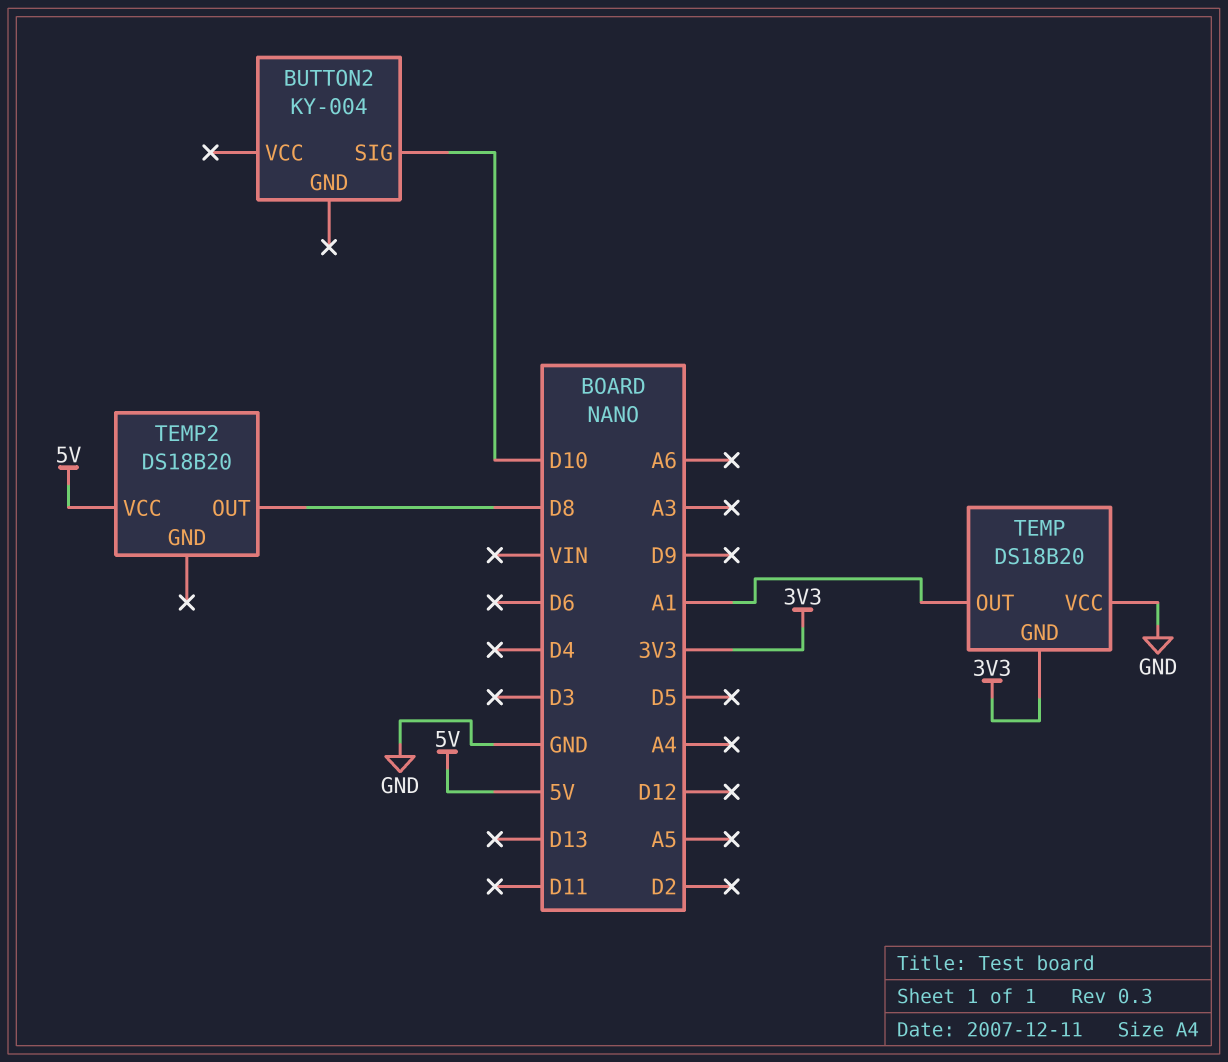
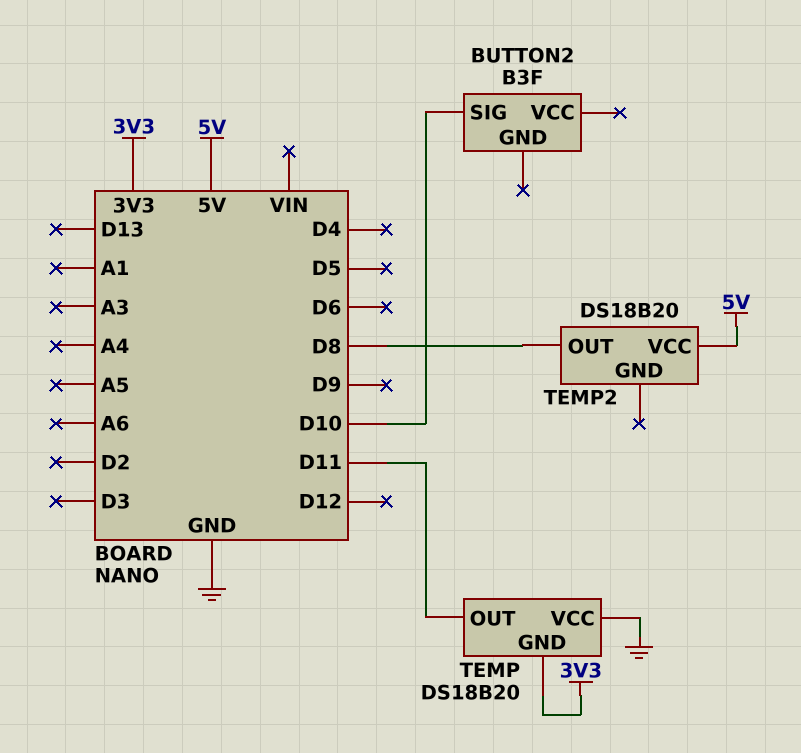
BUTTON2: KY-004 -> B3F
TEMP pin OUT: A1 -> D11

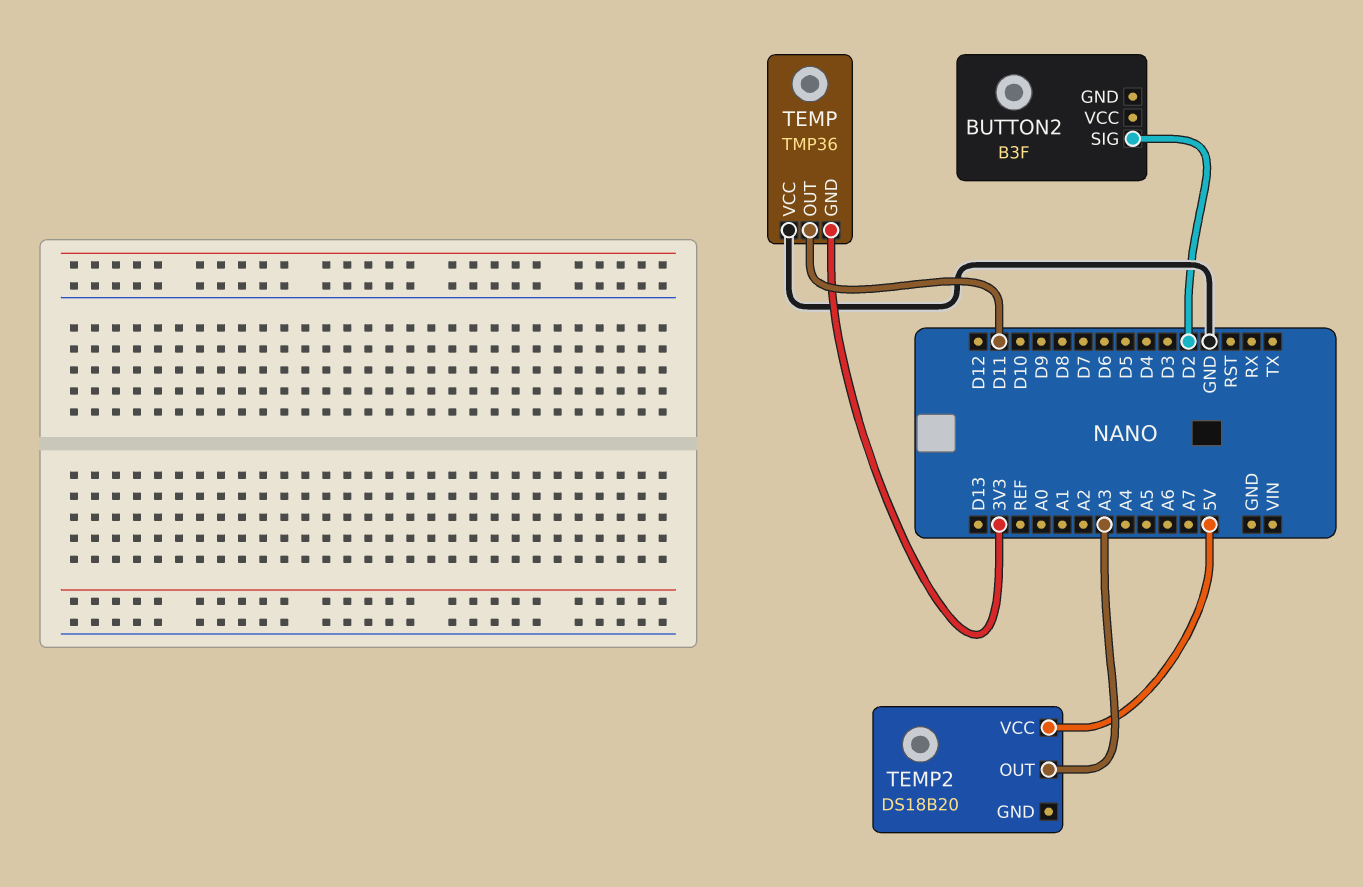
BUTTON2 pin SIG: D10 -> D2
TEMP: DS18B20 -> TMP36
TEMP2 pin OUT: D8 -> A3

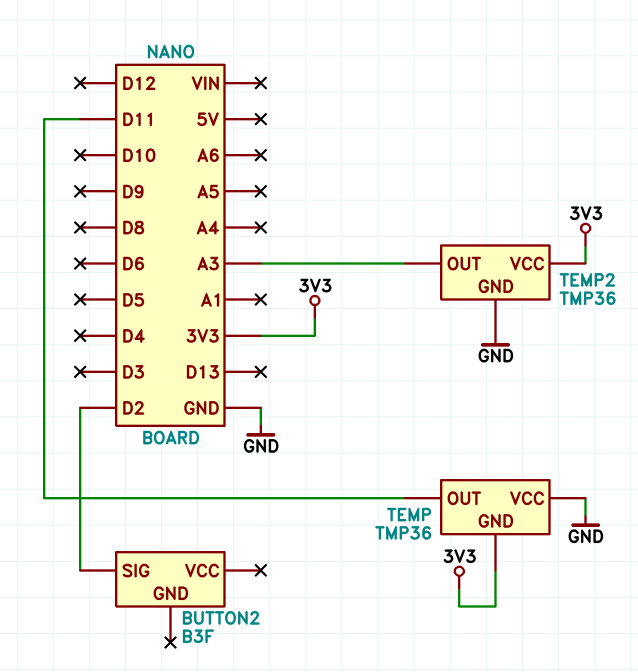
TEMP2: DS18B20 -> TMP36
TEMP2 pin GND: none -> GND
TEMP2 pin VCC: 5V -> 3V3

